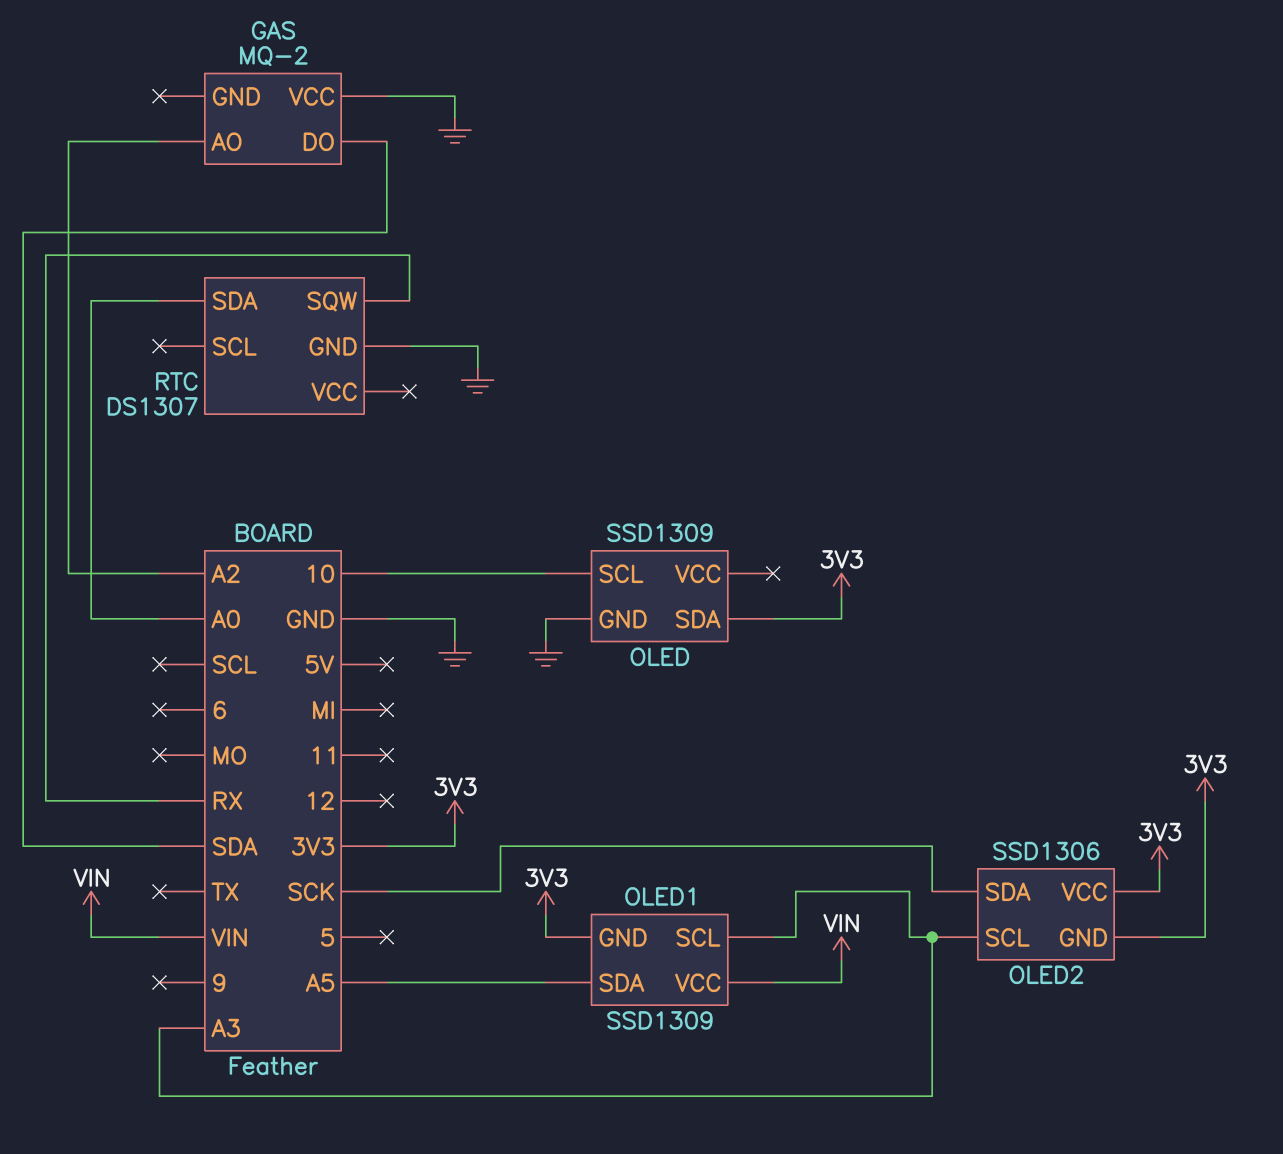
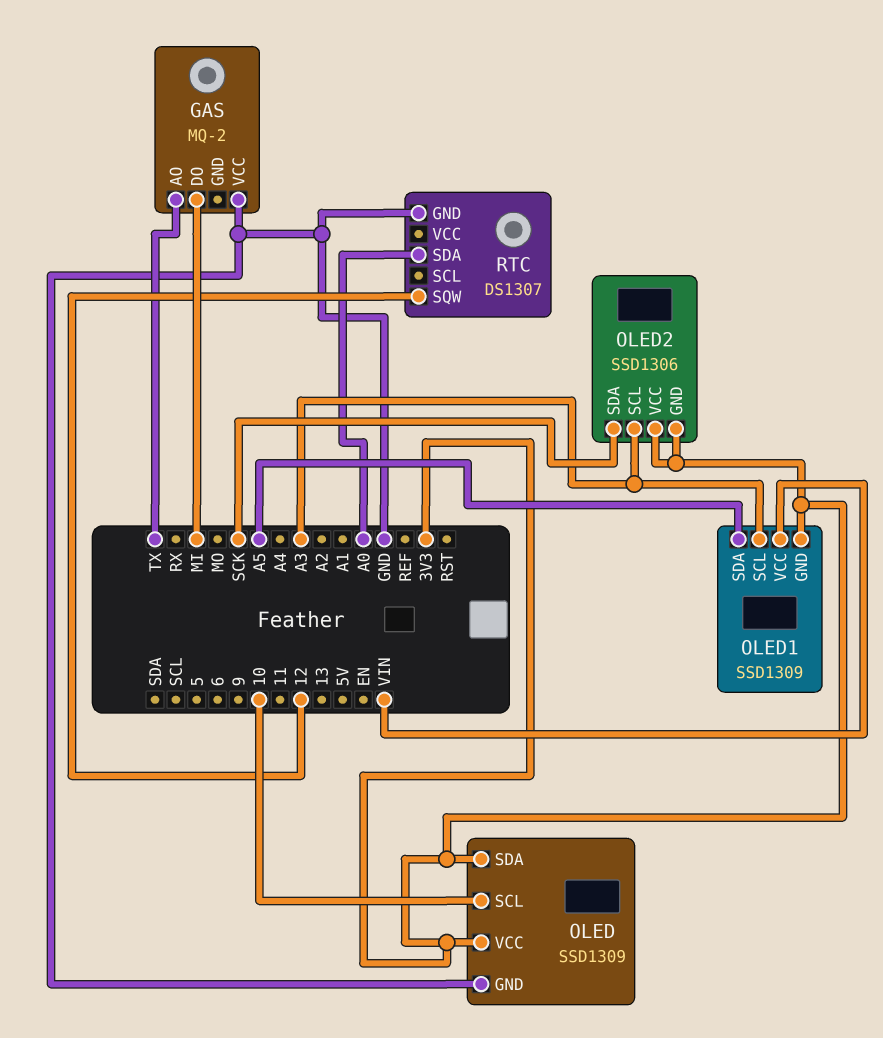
GAS pin AO: A2 -> TX
GAS pin DO: SDA -> MI
OLED pin VCC: none -> 3V3
RTC pin SQW: RX -> 12

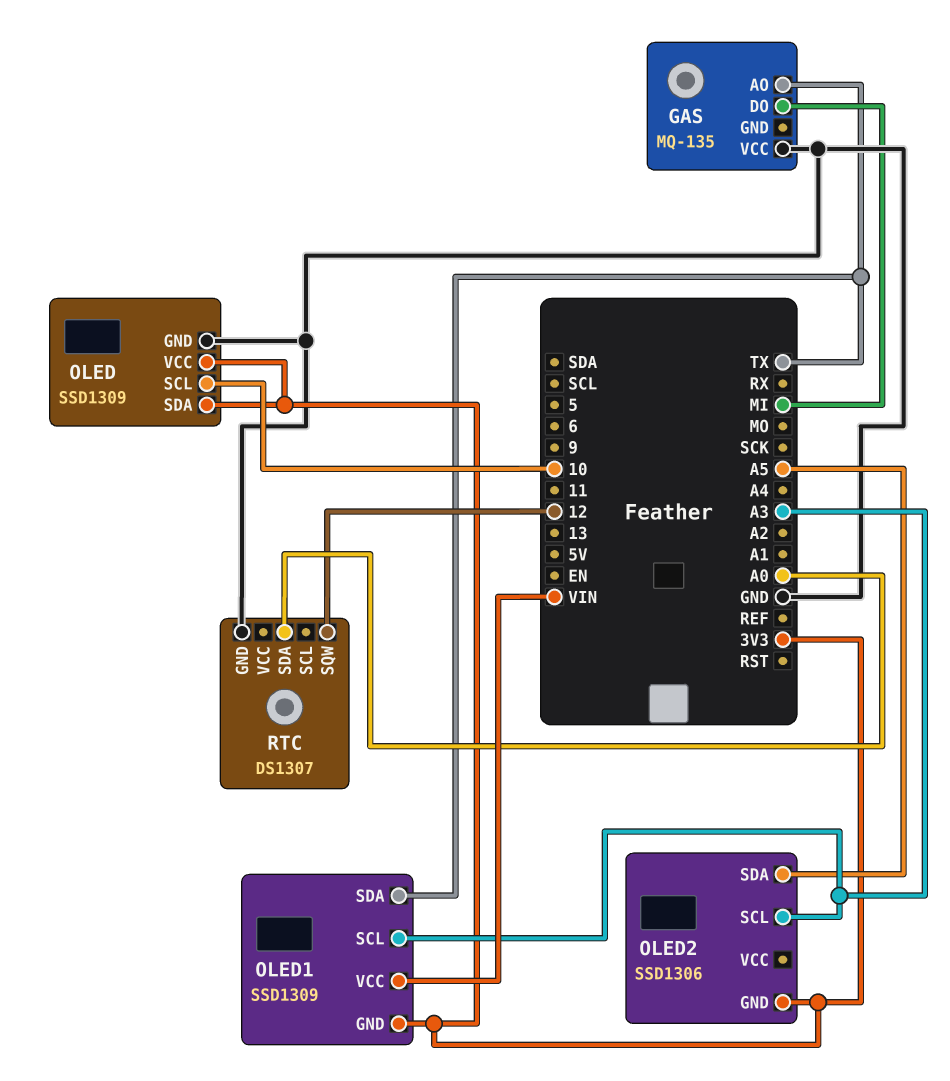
GAS: MQ-2 -> MQ-135
OLED1 pin SDA: A5 -> TX
OLED2 pin SDA: SCK -> A5
OLED2 pin VCC: 3V3 -> none

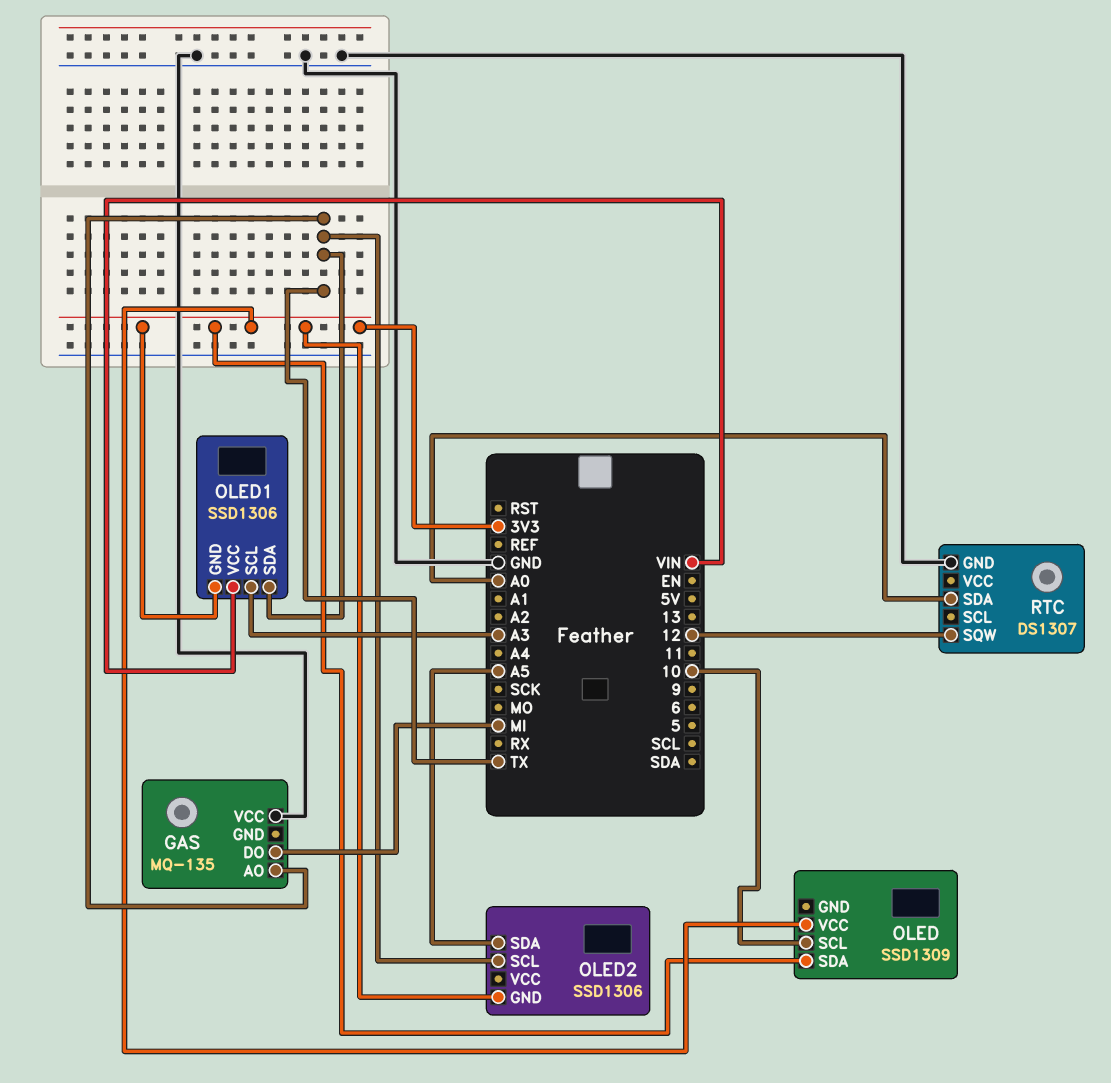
OLED pin GND: GND -> none
OLED1: SSD1309 -> SSD1306
OLED2 pin SCL: A3 -> TX

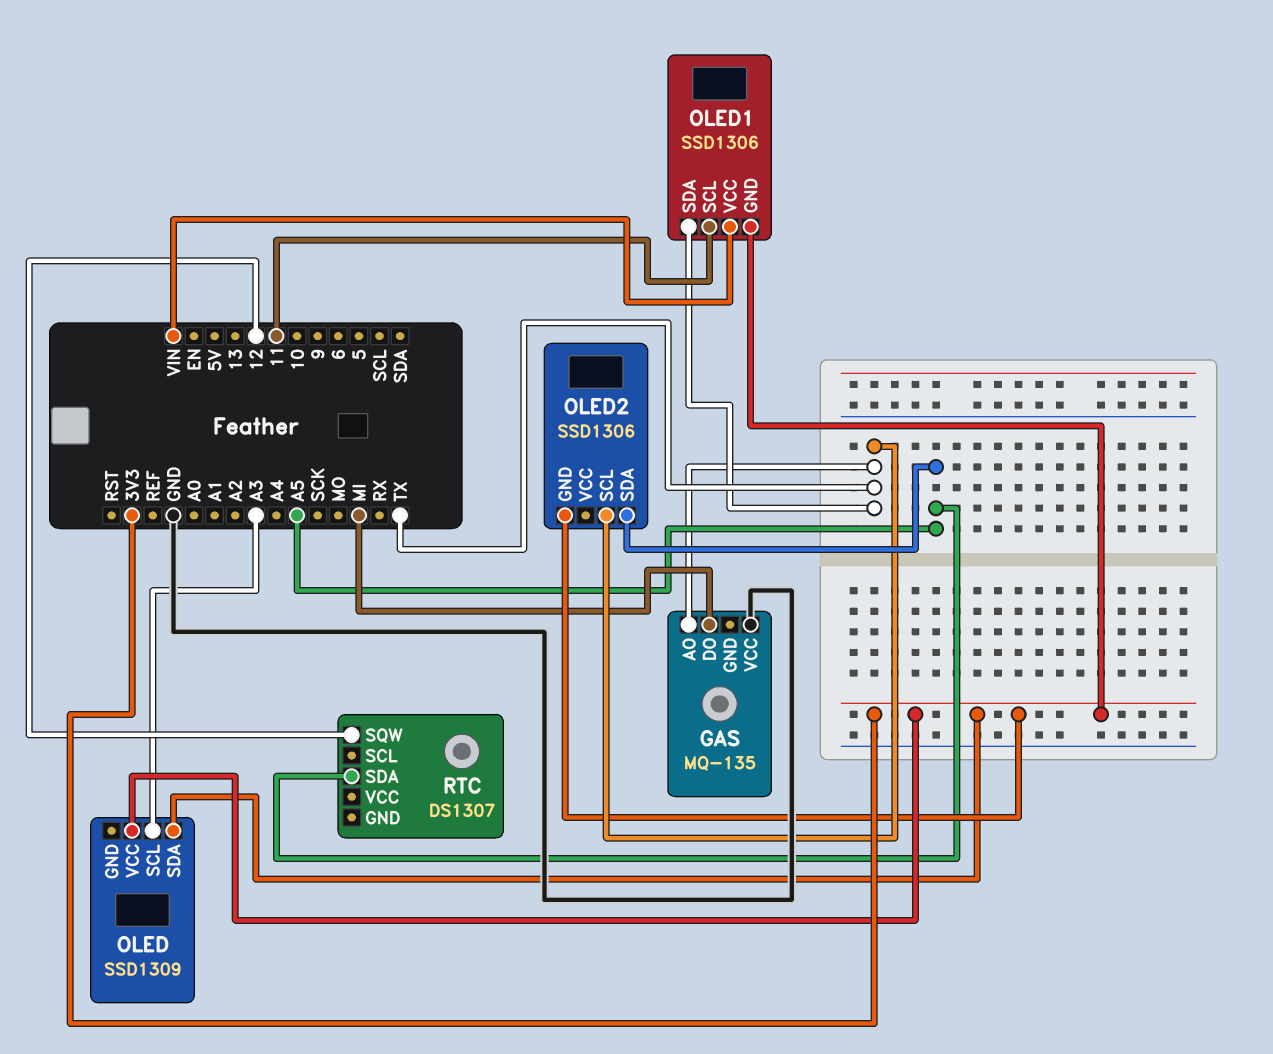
OLED pin SCL: 10 -> A3
OLED1 pin SCL: A3 -> 11
RTC pin GND: GND -> none
RTC pin SDA: A0 -> A5

